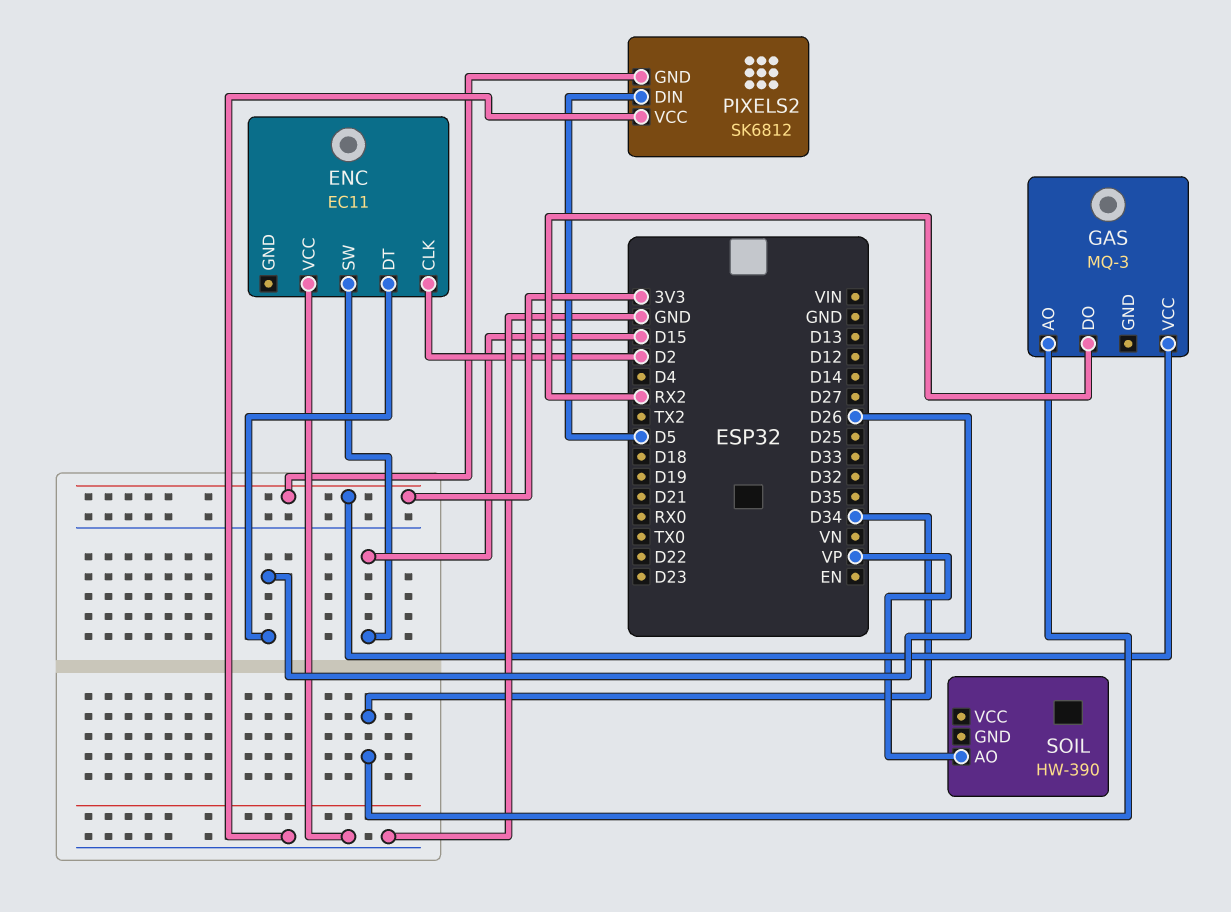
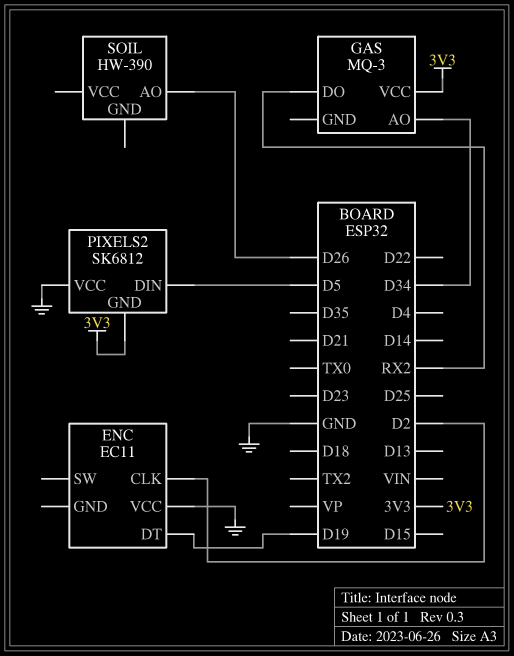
ENC pin DT: D26 -> D19
ENC pin SW: D15 -> none
SOIL pin AO: VP -> D26

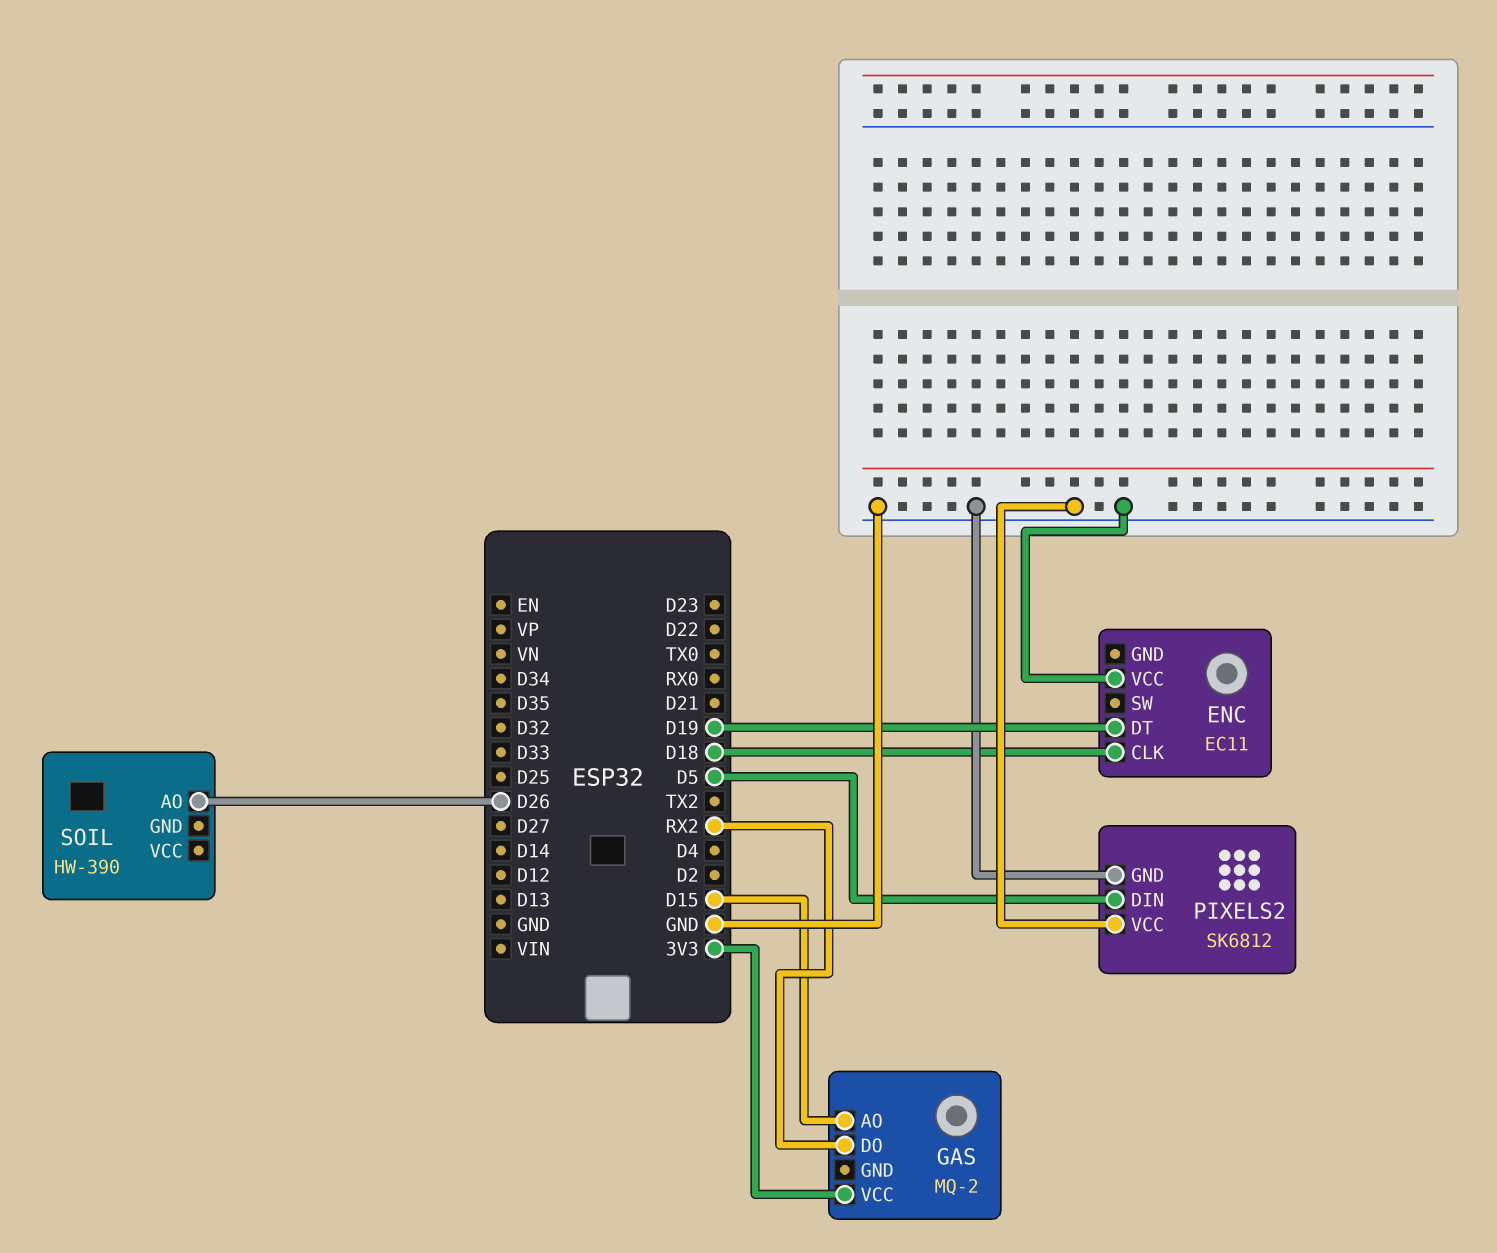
ENC pin CLK: D2 -> D18
GAS: MQ-3 -> MQ-2
GAS pin AO: D34 -> D15
PIXELS2 pin GND: 3V3 -> GND

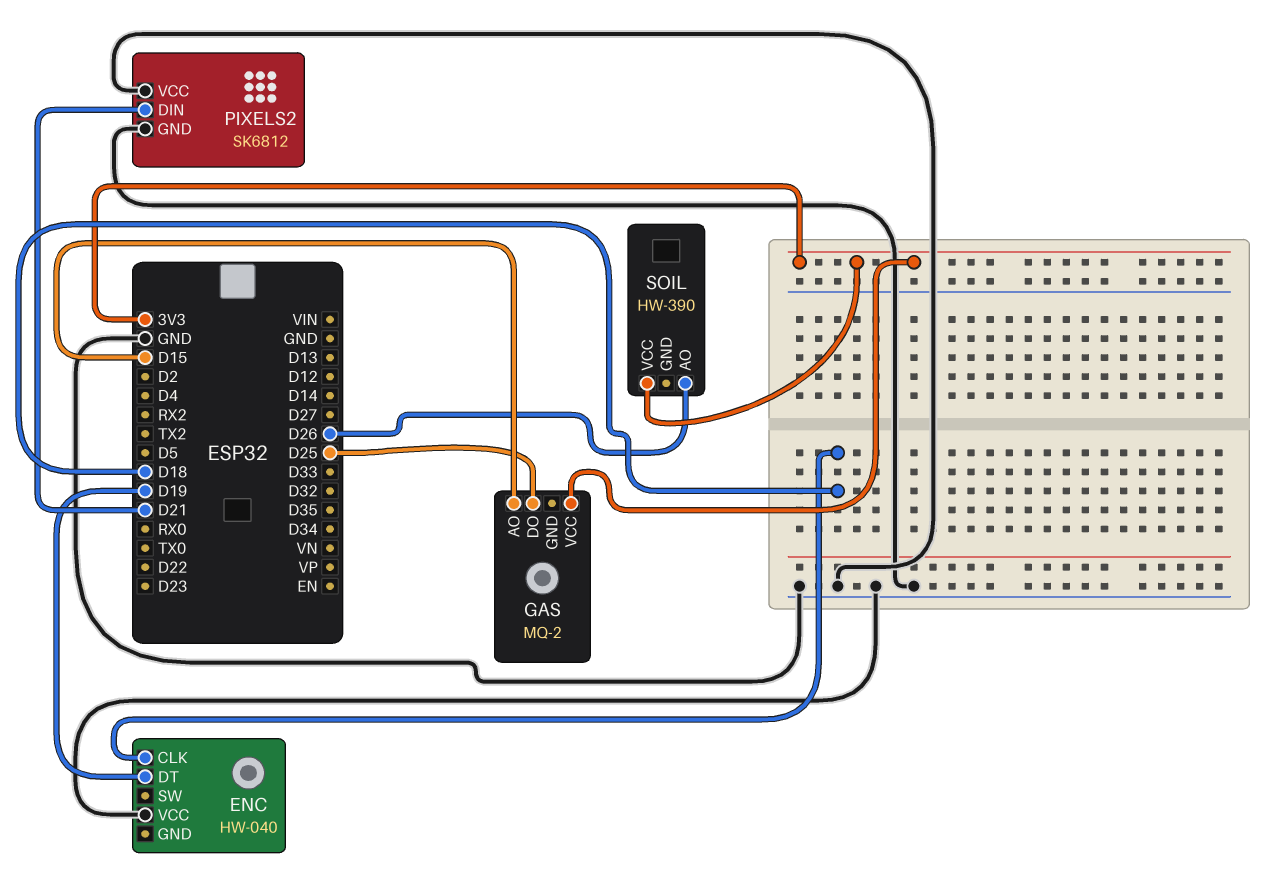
ENC: EC11 -> HW-040
GAS pin DO: RX2 -> D25
PIXELS2 pin DIN: D5 -> D21
SOIL pin VCC: none -> 3V3

